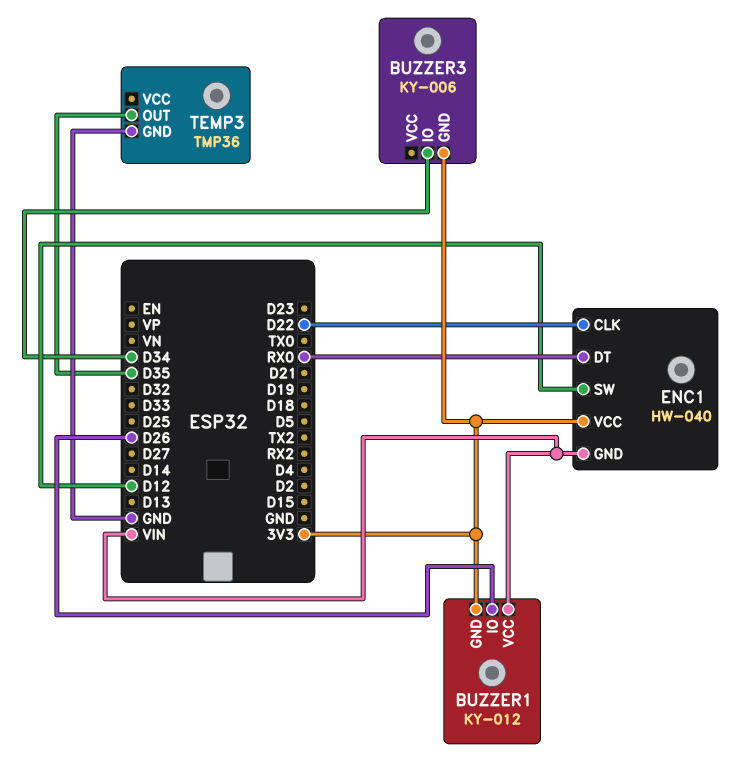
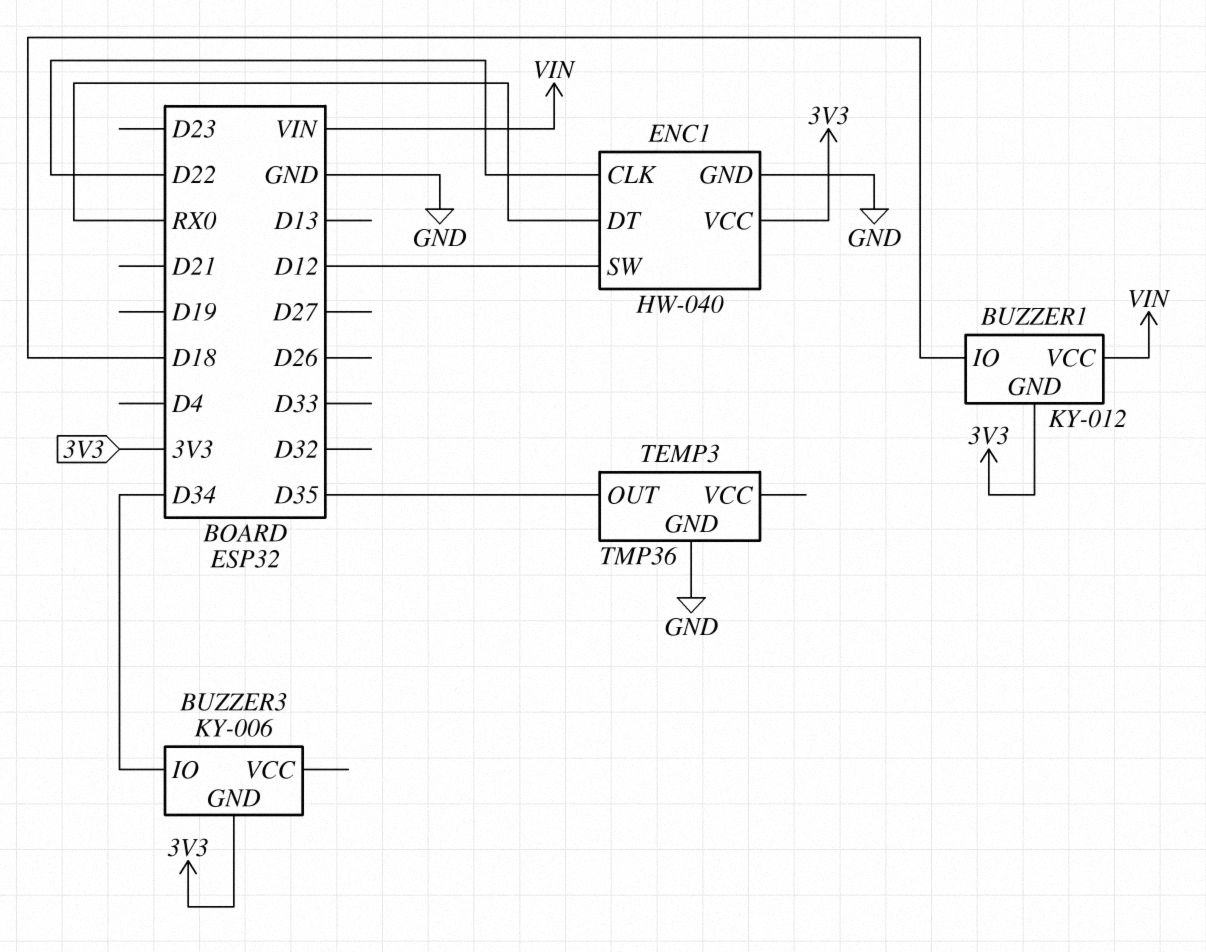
BUZZER1 pin IO: D26 -> D18
ENC1 pin GND: VIN -> GND

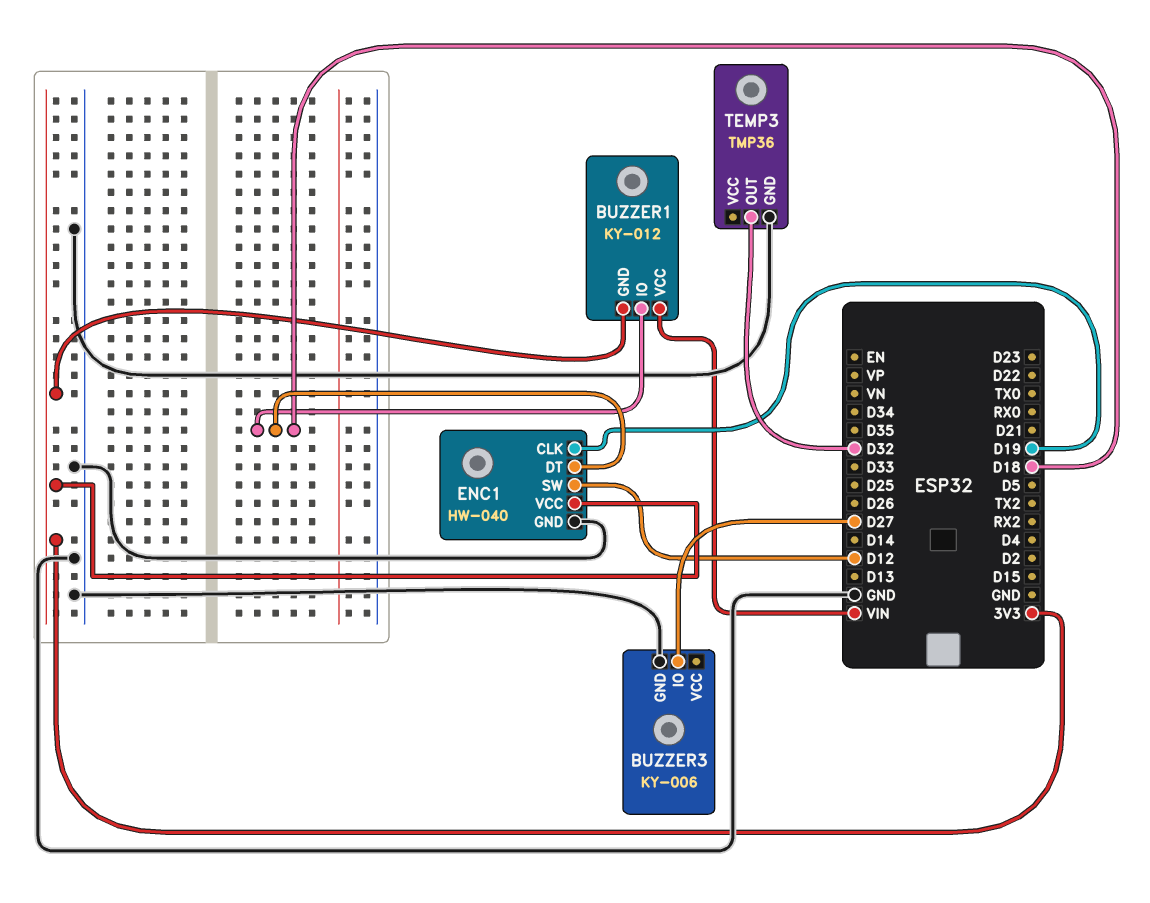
BUZZER3 pin GND: 3V3 -> GND
BUZZER3 pin IO: D34 -> D27
ENC1 pin CLK: D22 -> D19
ENC1 pin DT: RX0 -> D18
TEMP3 pin OUT: D35 -> D32

